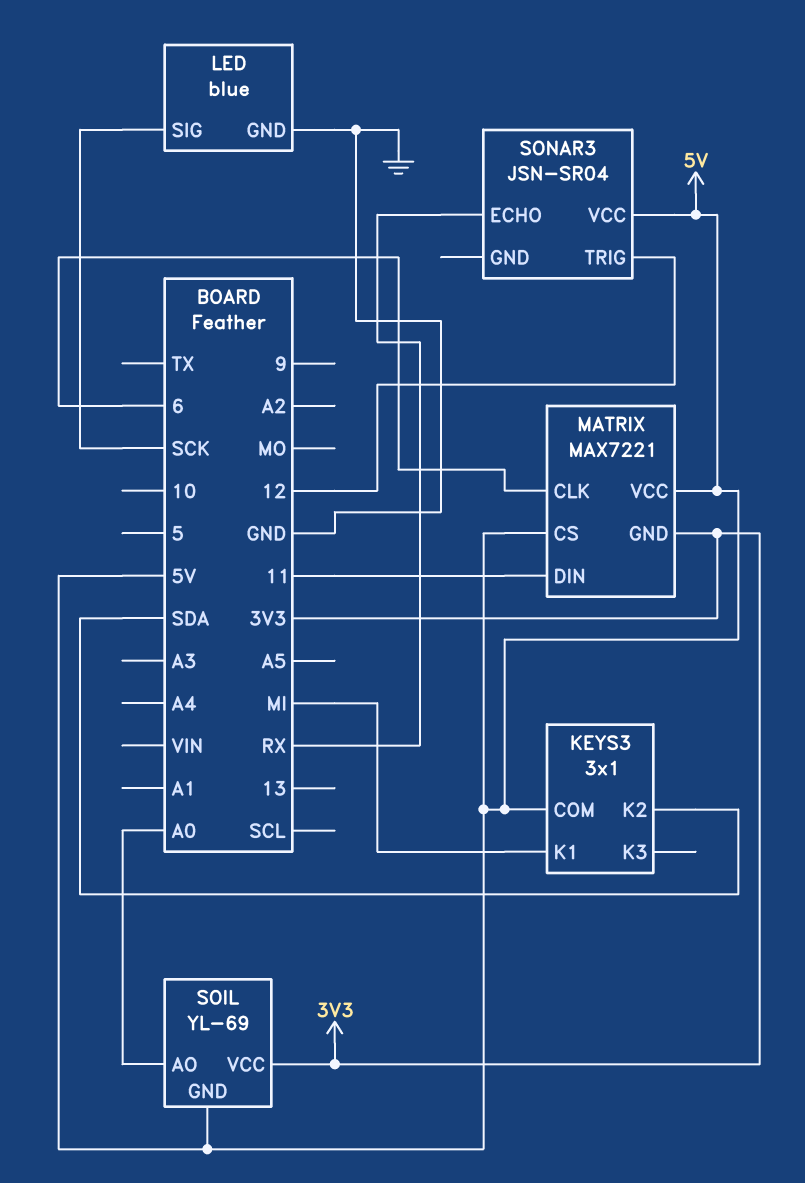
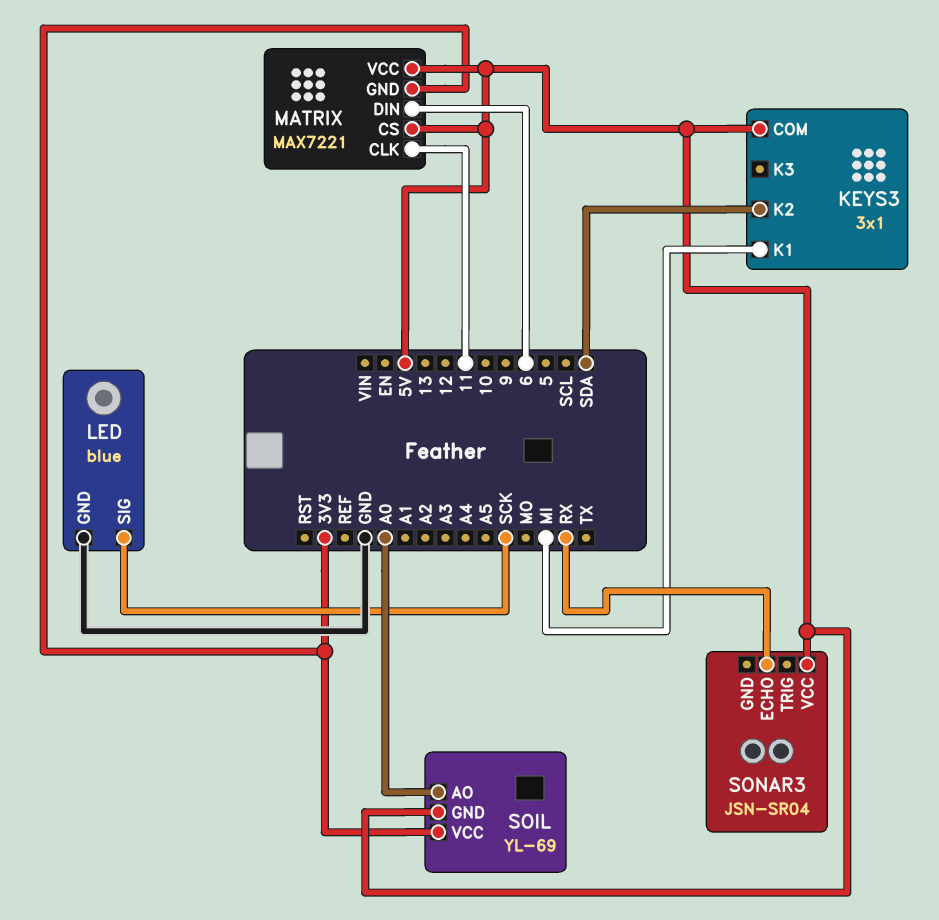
MATRIX pin CLK: 6 -> 11
MATRIX pin DIN: 11 -> 6
SONAR3 pin TRIG: 12 -> none

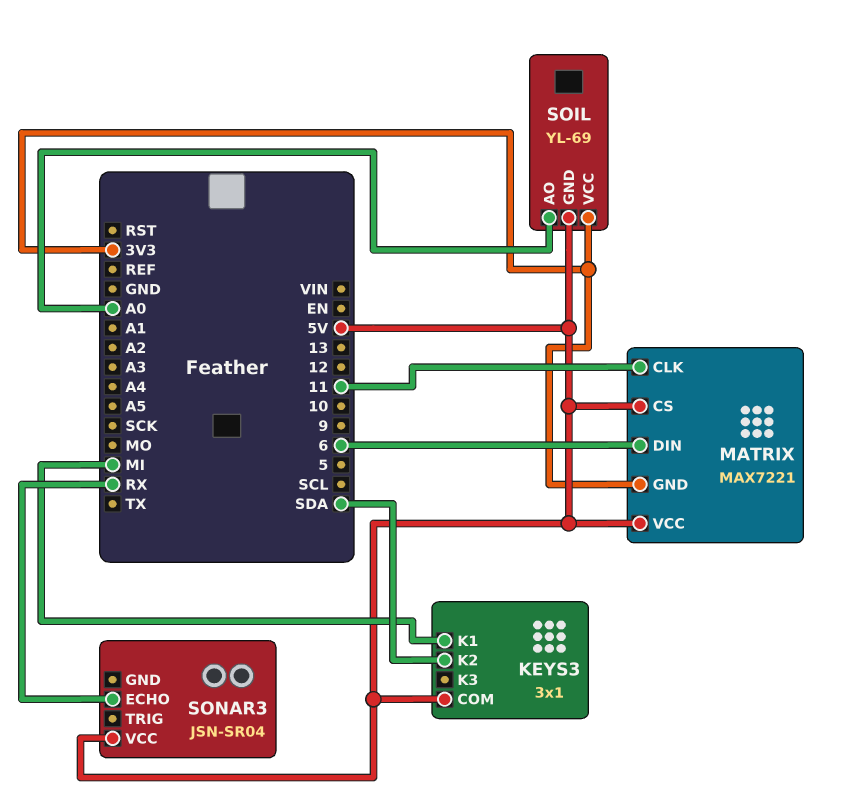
LED: blue -> none
LED pin GND: GND -> none
LED pin SIG: SCK -> none

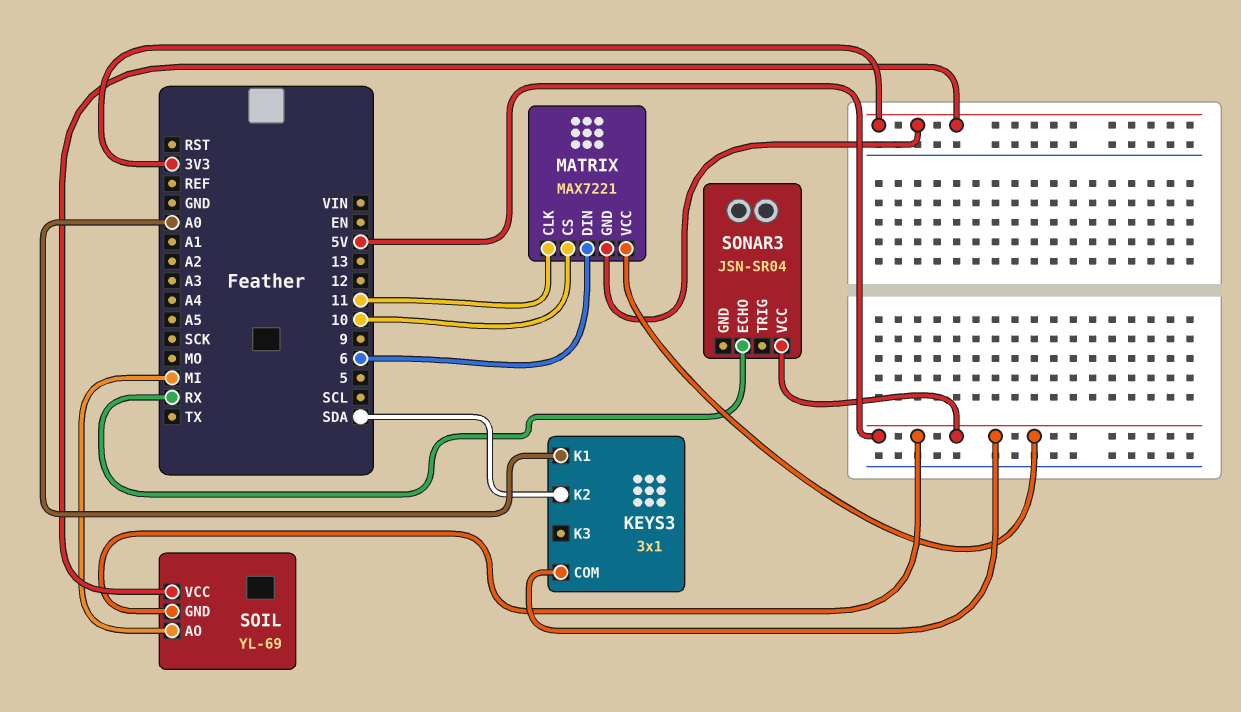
KEYS3 pin K1: MI -> A0
MATRIX pin CS: 5V -> 10
SOIL pin AO: A0 -> MI

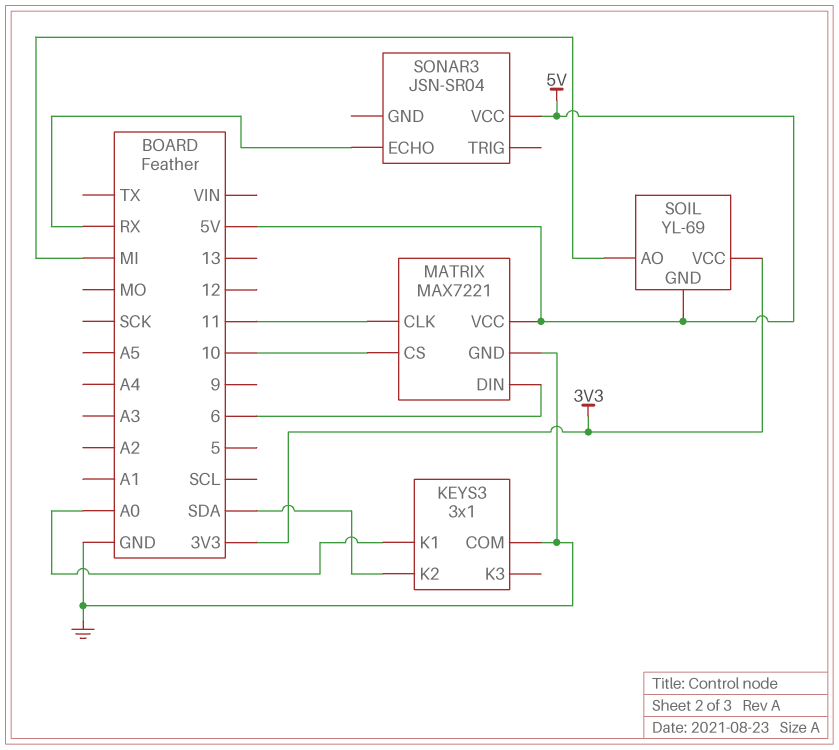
KEYS3 pin COM: 5V -> GND
MATRIX pin GND: 3V3 -> GND

